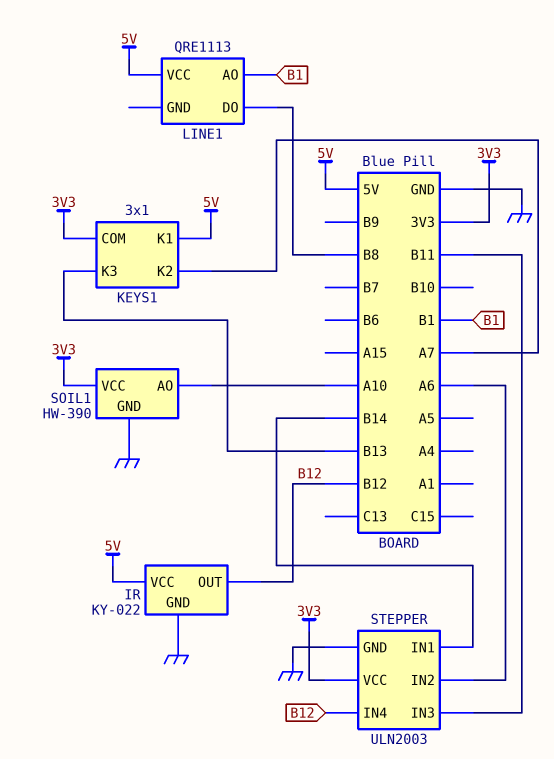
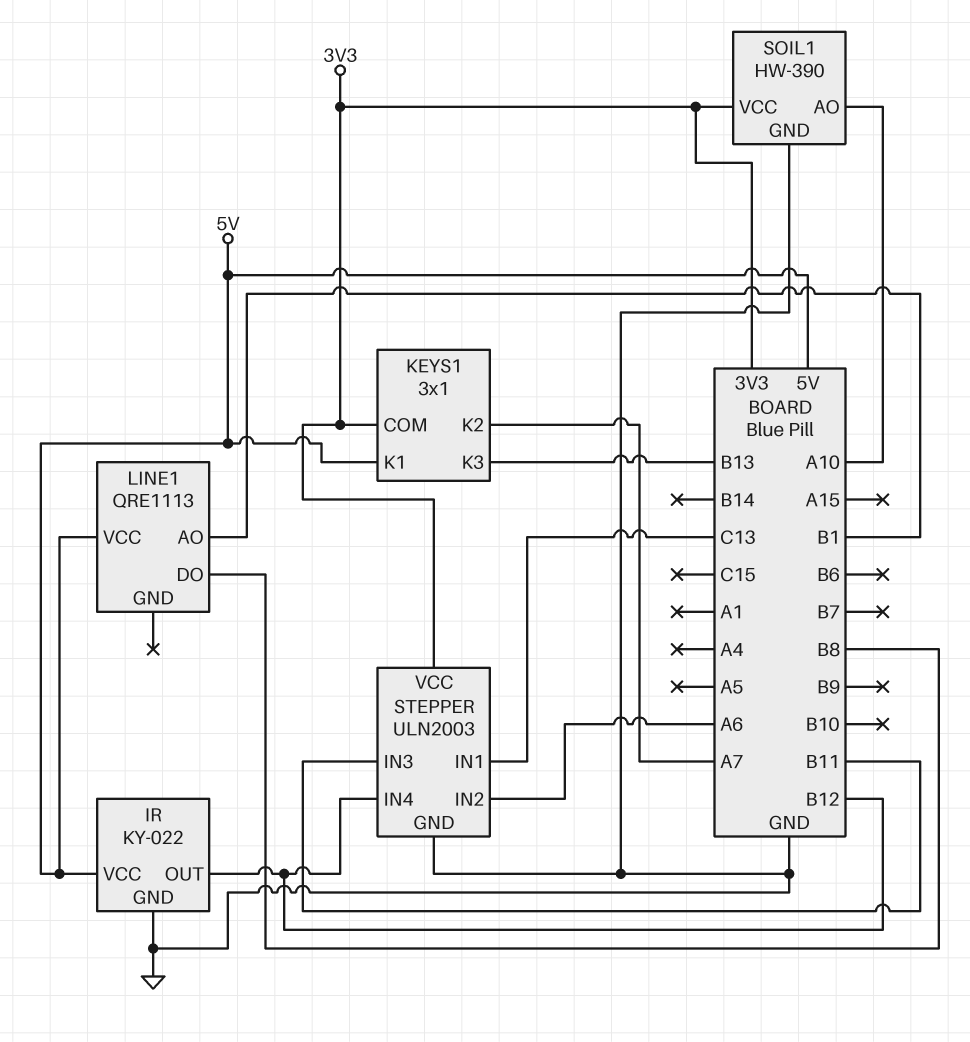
STEPPER pin IN1: B14 -> C13

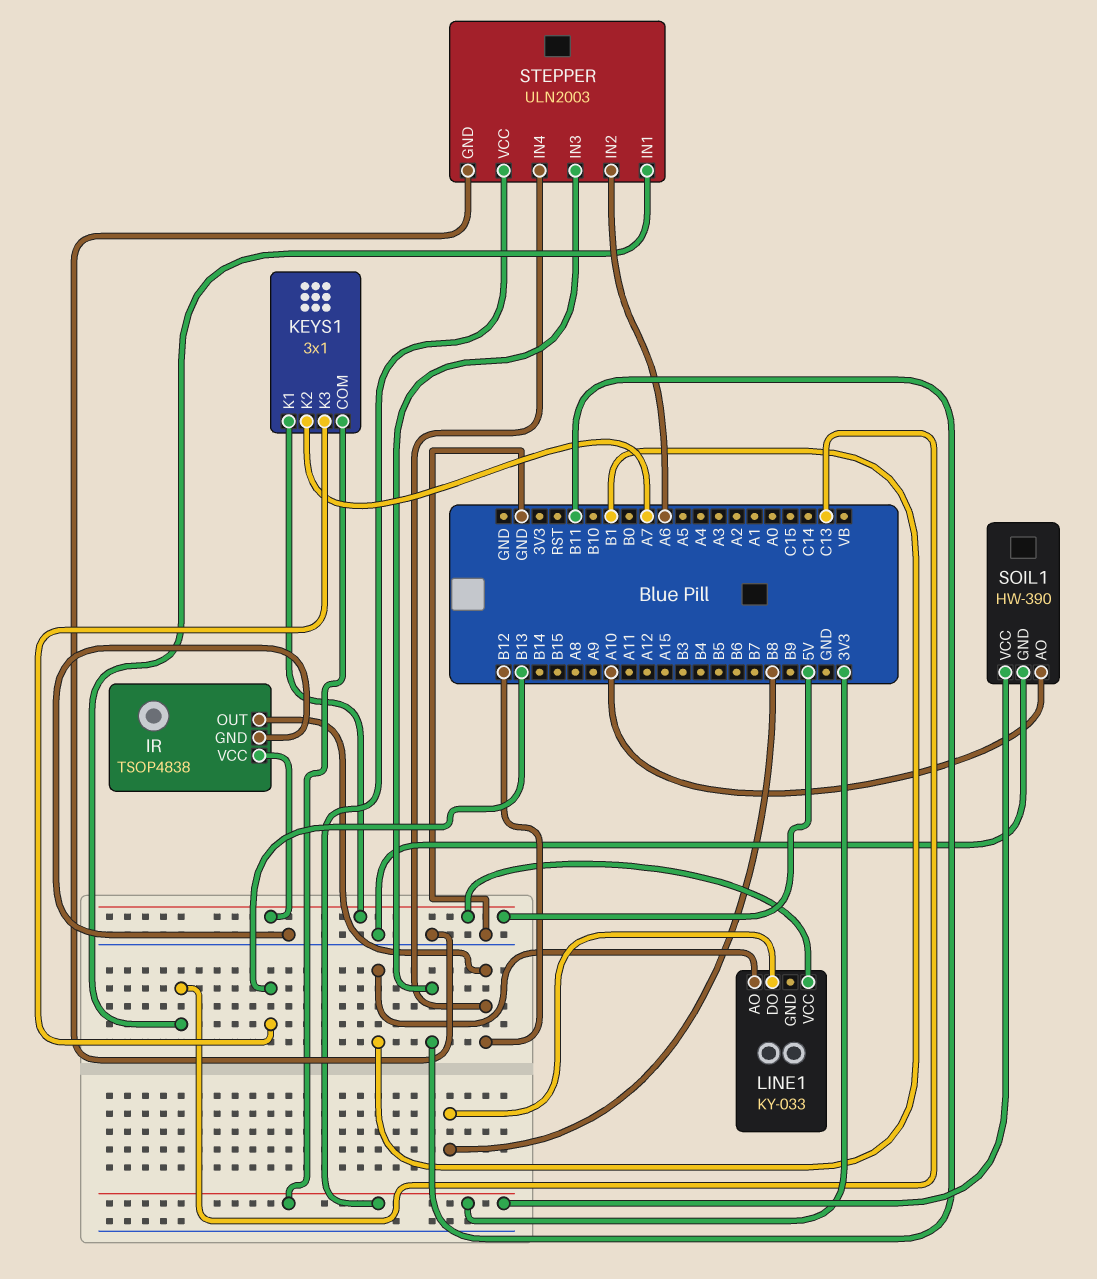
IR: KY-022 -> TSOP4838
LINE1: QRE1113 -> KY-033

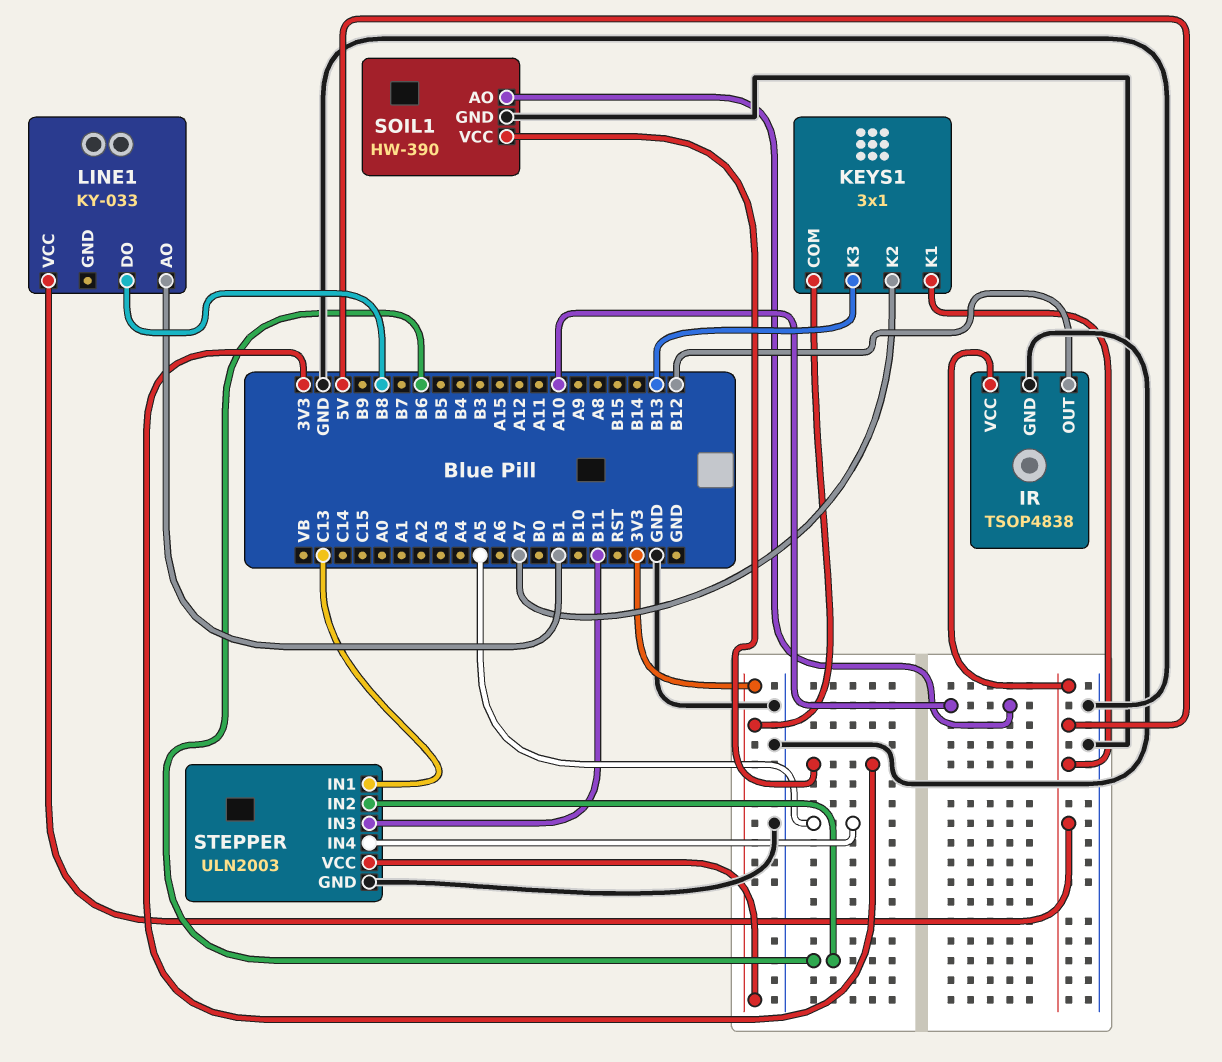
STEPPER pin IN2: A6 -> B6
STEPPER pin IN4: B12 -> A5

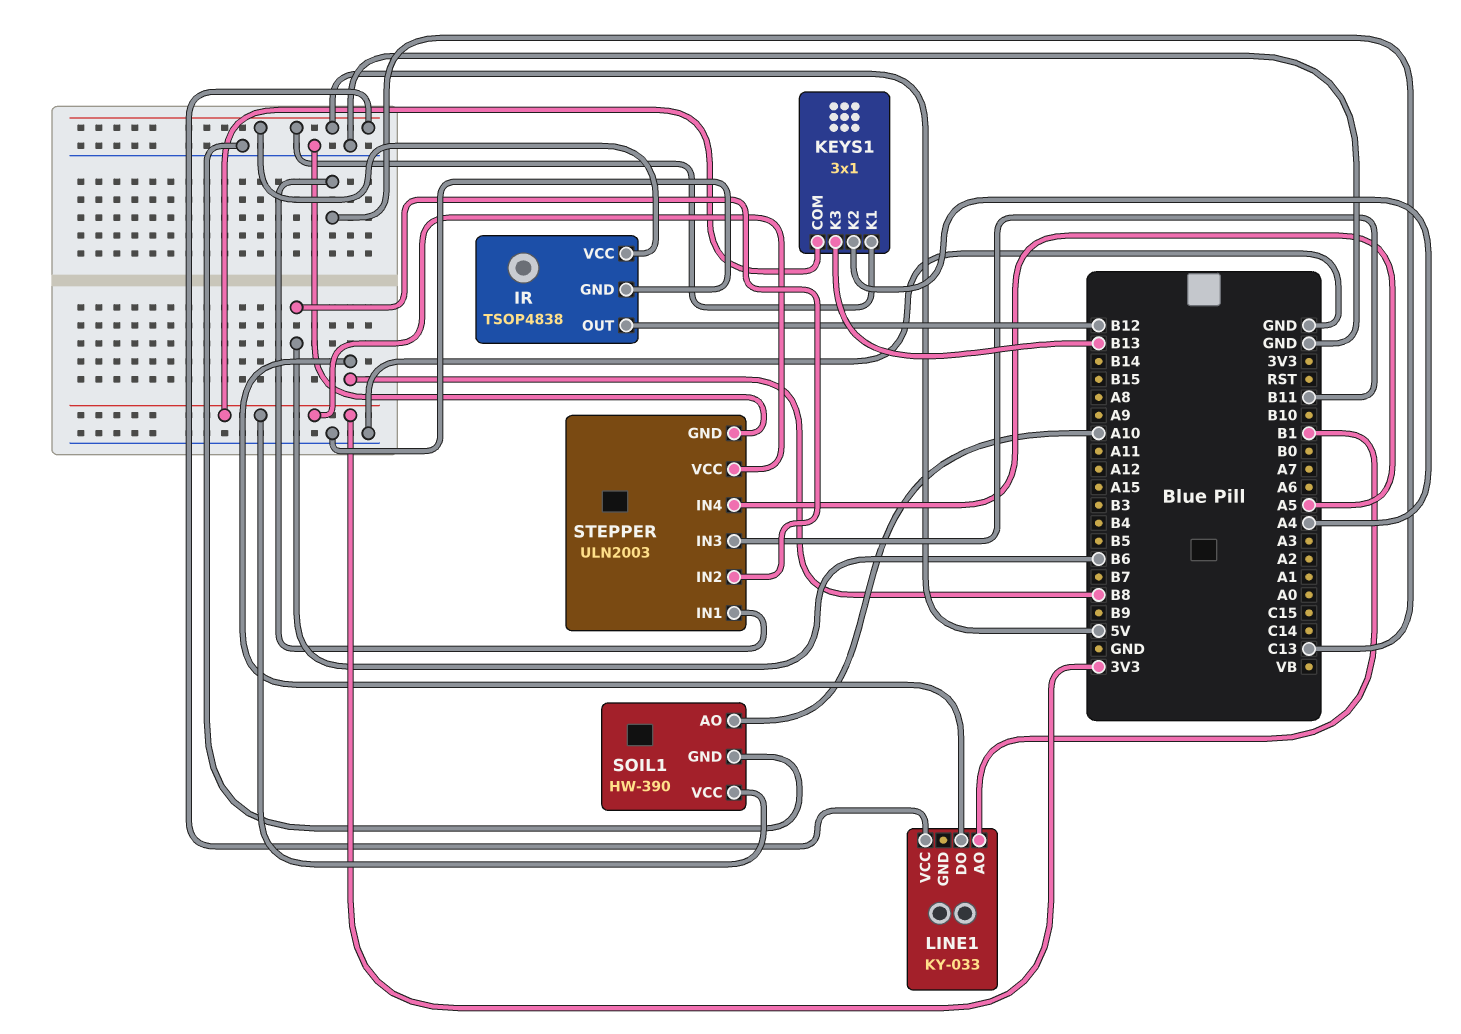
KEYS1 pin K2: A7 -> A4

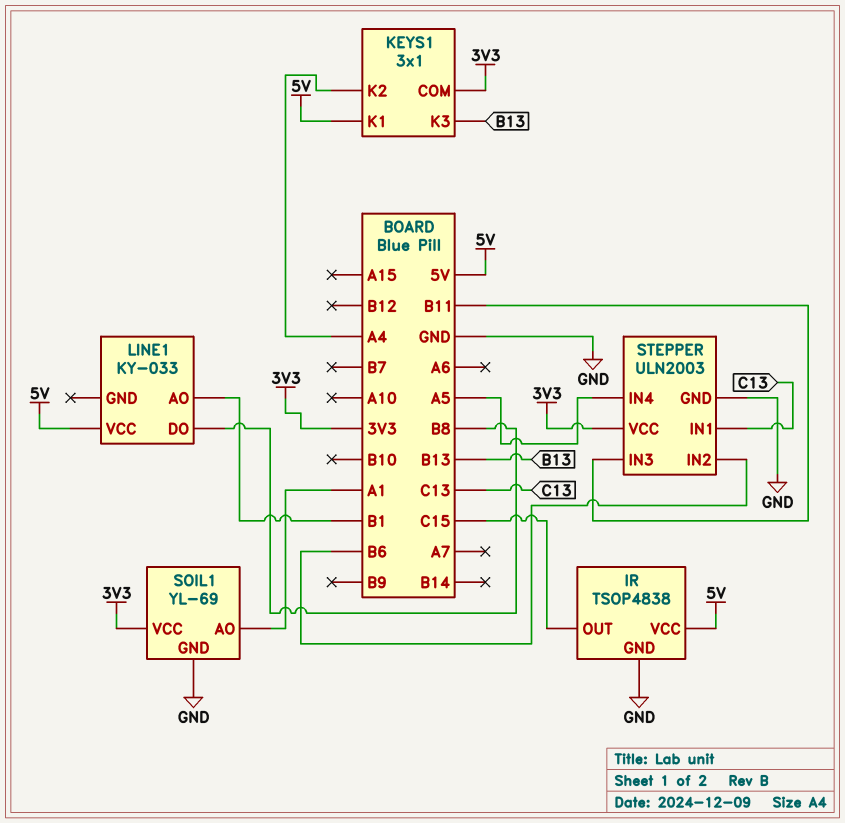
IR pin OUT: B12 -> C15
SOIL1: HW-390 -> YL-69
SOIL1 pin AO: A10 -> A1

